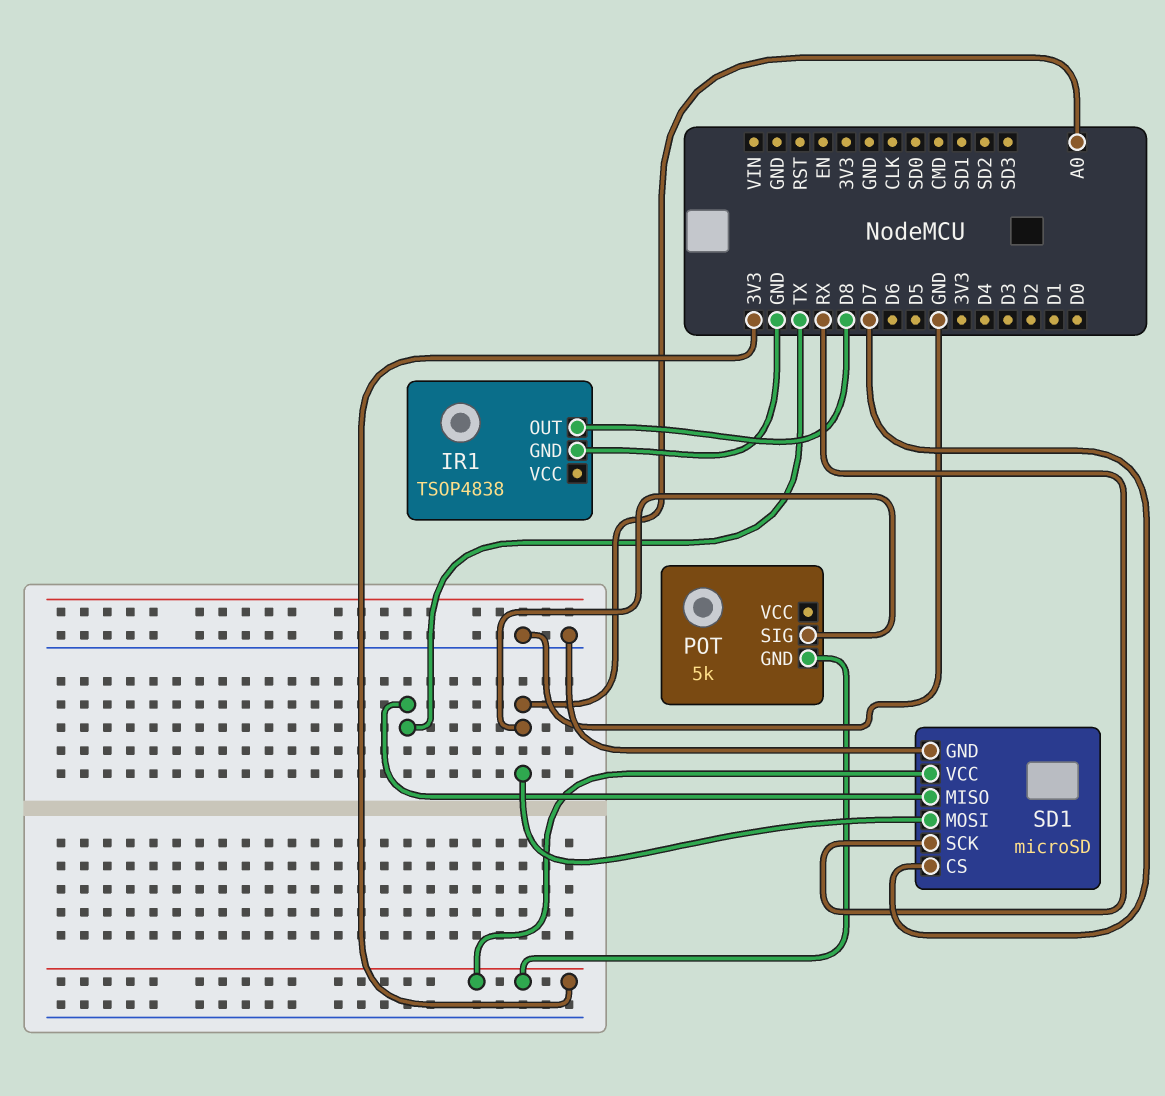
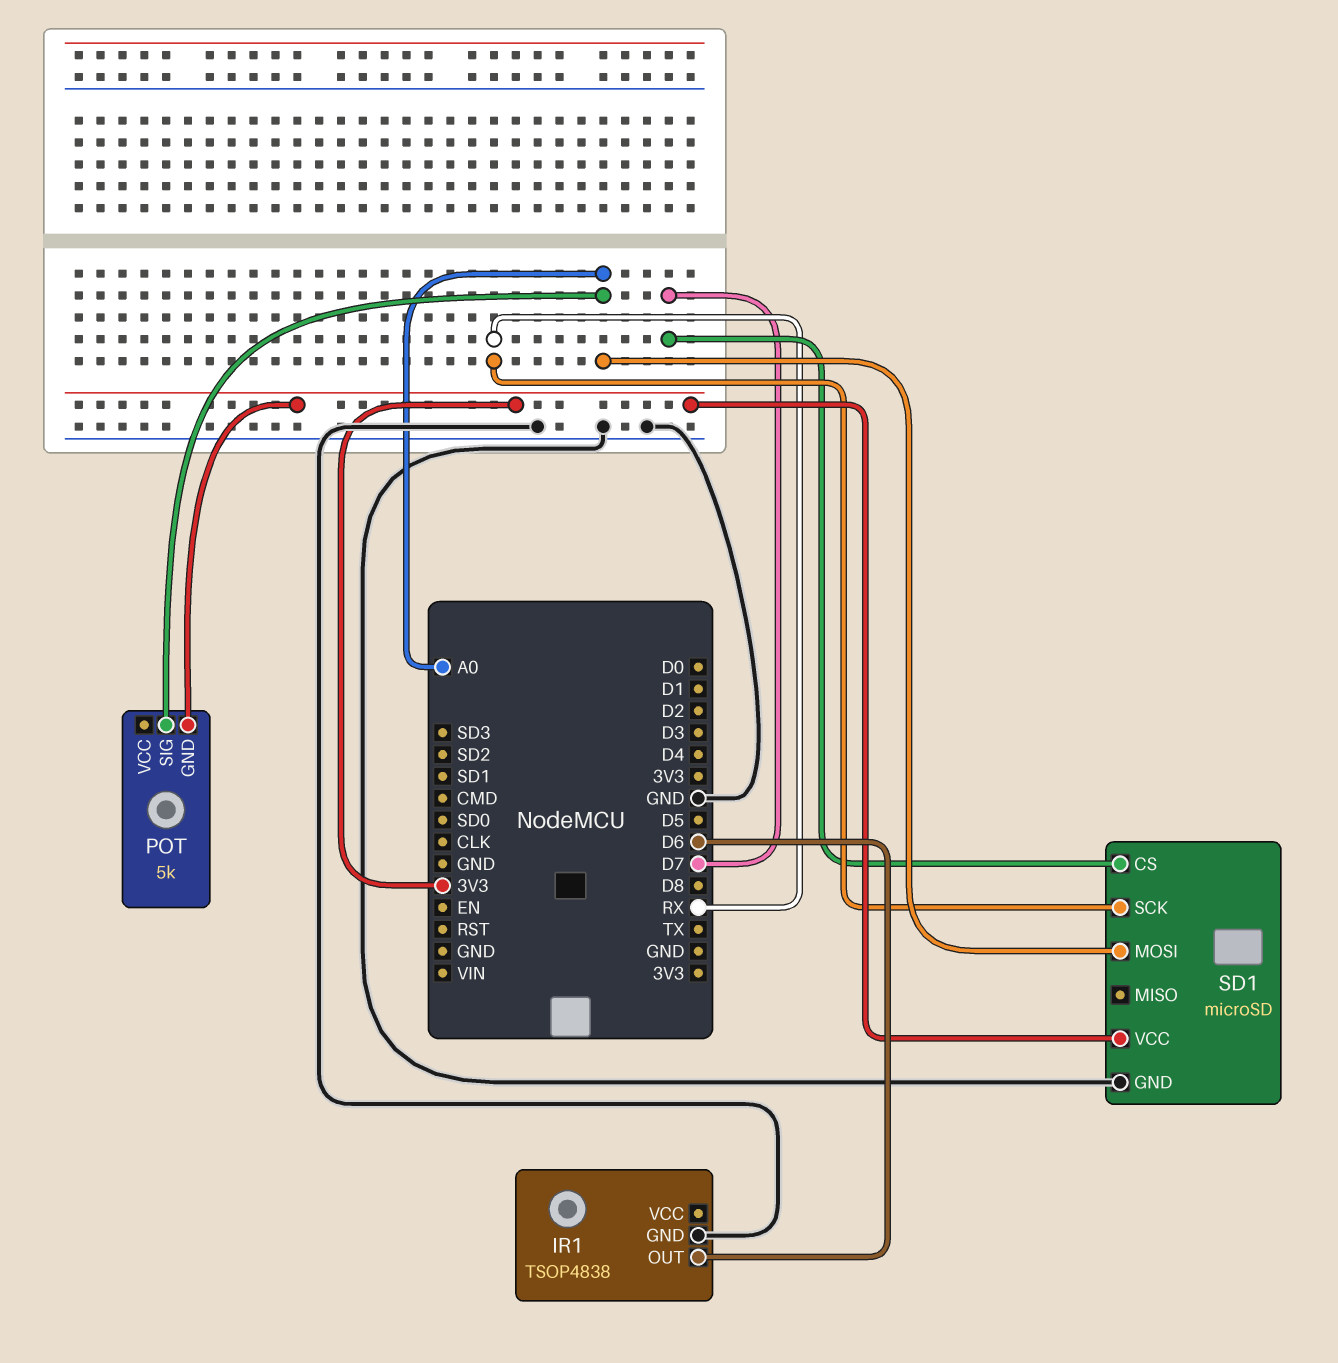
IR1 pin OUT: D8 -> D6
SD1 pin MISO: TX -> none

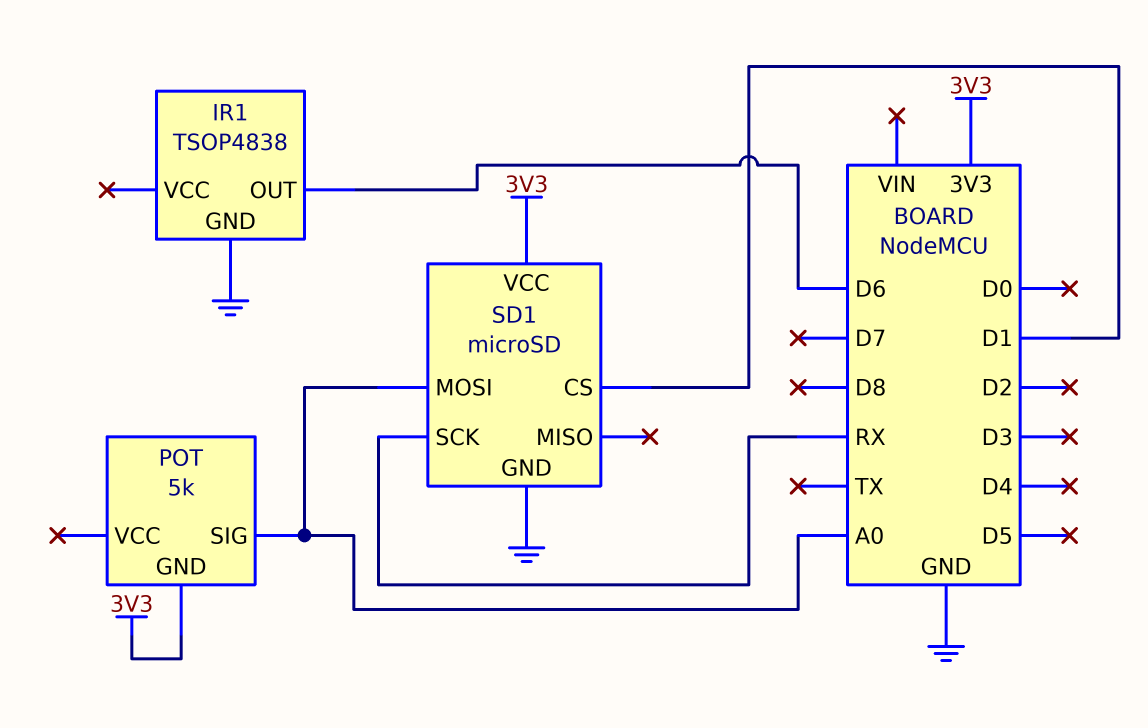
SD1 pin CS: D7 -> D1

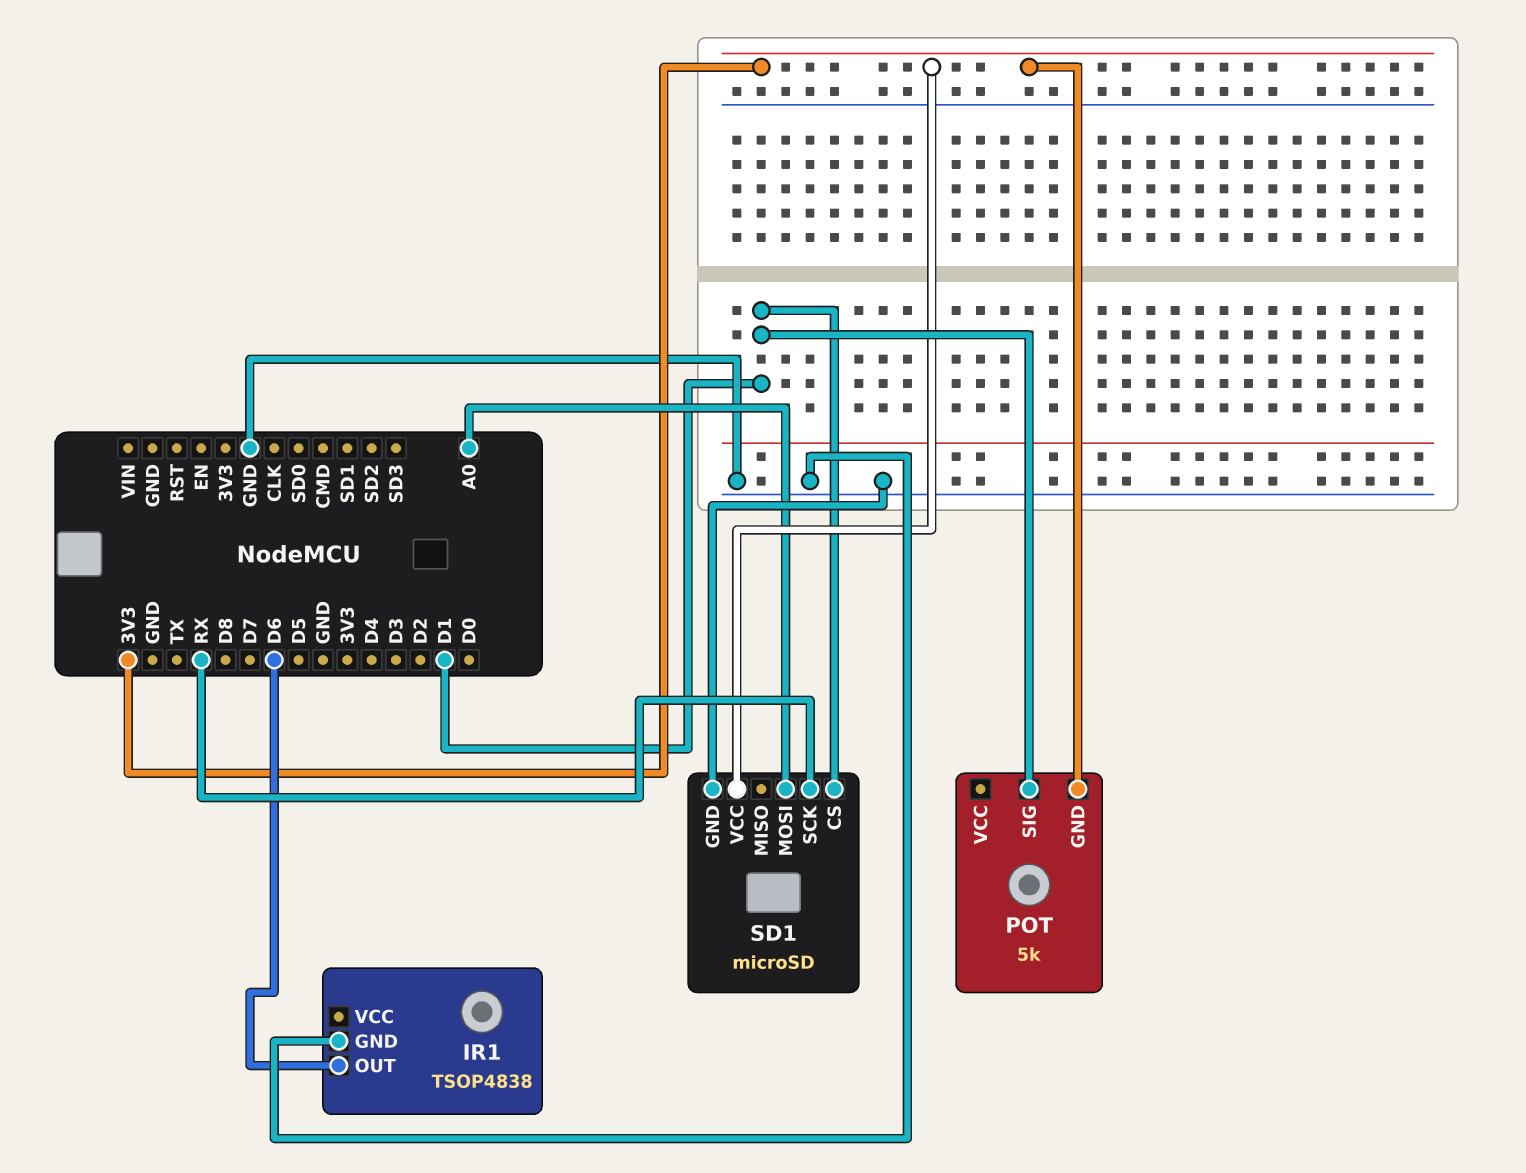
POT pin SIG: A0 -> D1

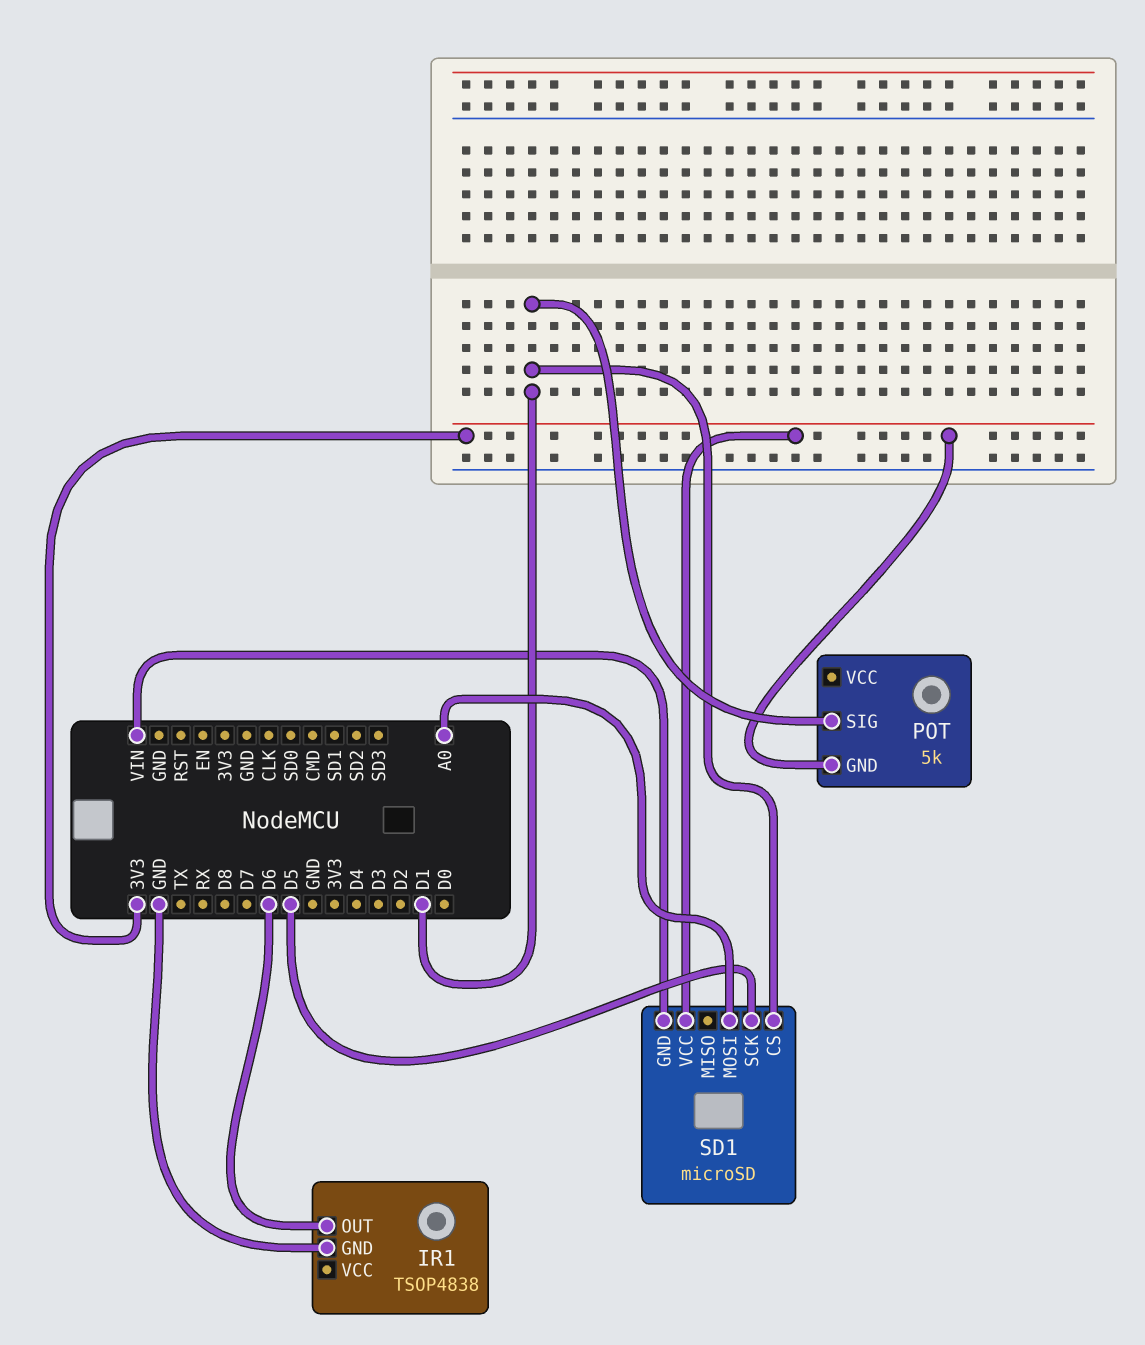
SD1 pin GND: GND -> VIN
SD1 pin SCK: RX -> D5

